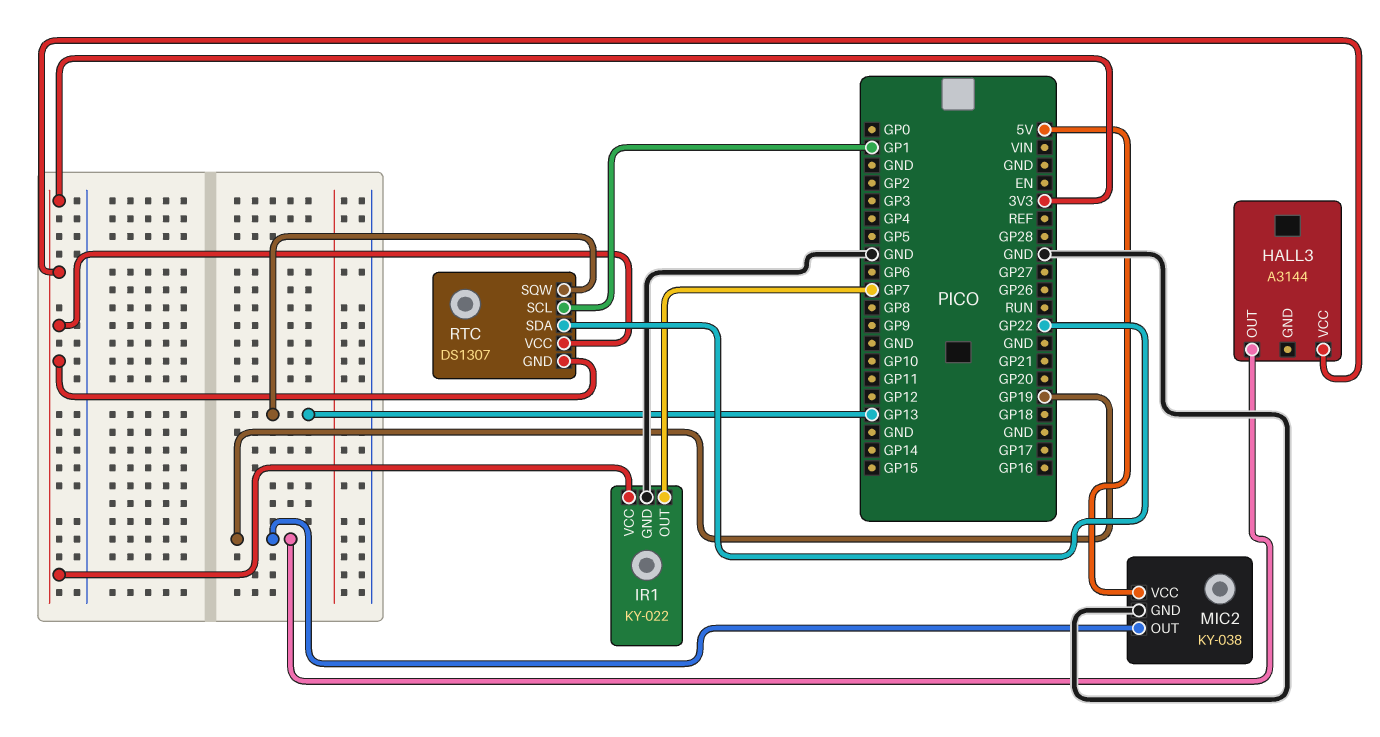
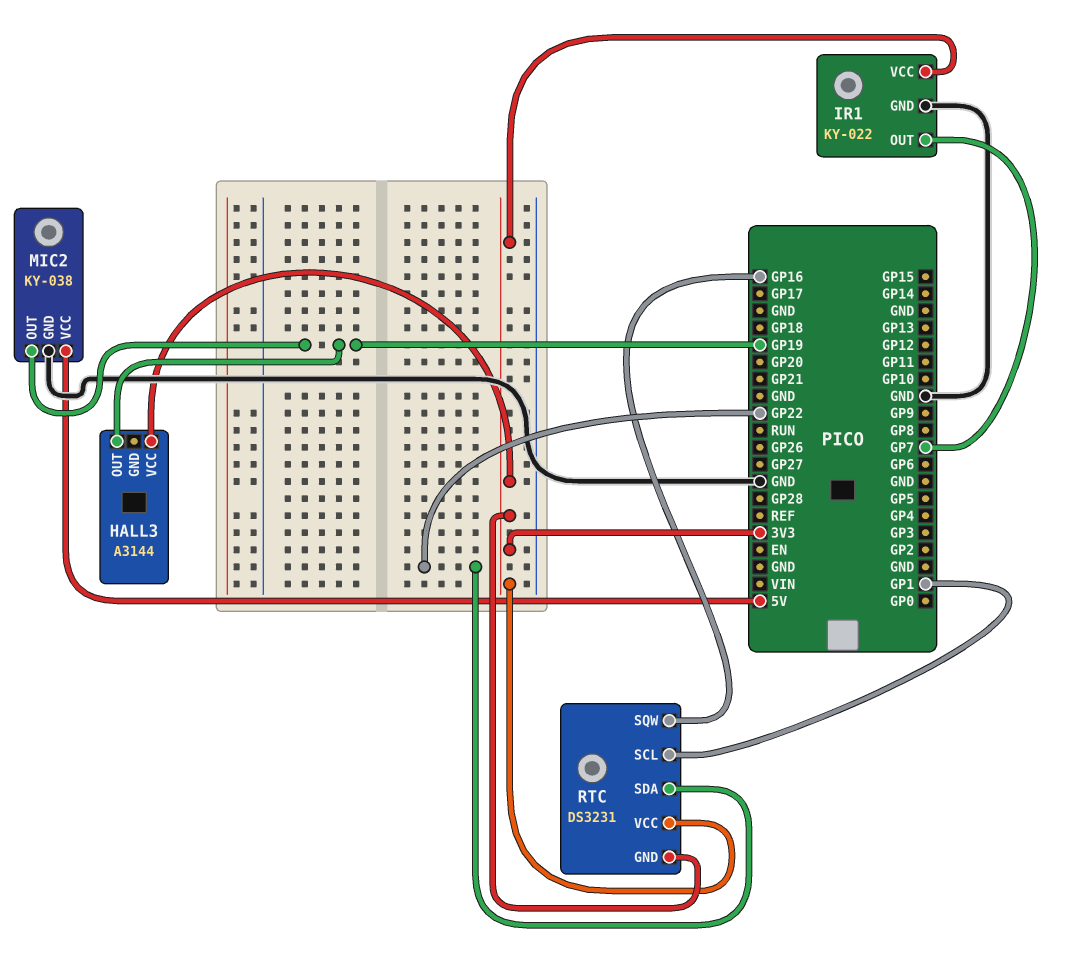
RTC: DS1307 -> DS3231
RTC pin SQW: GP13 -> GP16

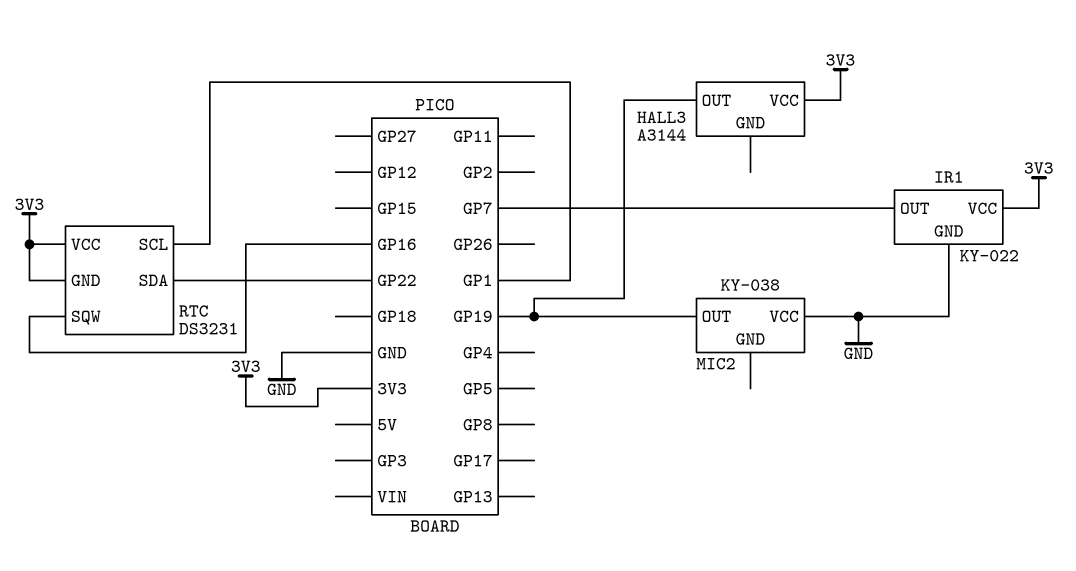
MIC2 pin GND: GND -> none
MIC2 pin VCC: 5V -> GND

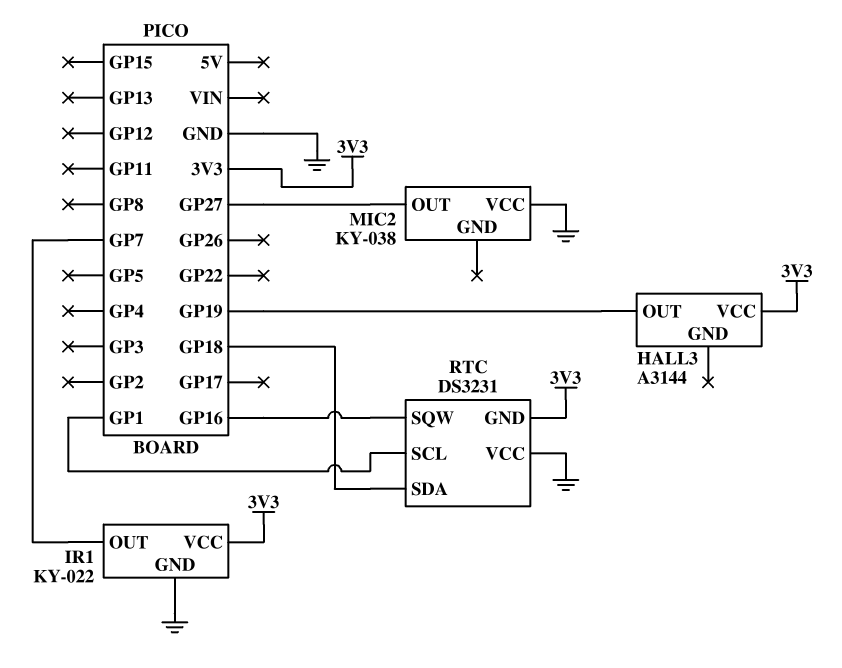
MIC2 pin OUT: GP19 -> GP27
RTC pin SDA: GP22 -> GP18
RTC pin VCC: 3V3 -> GND

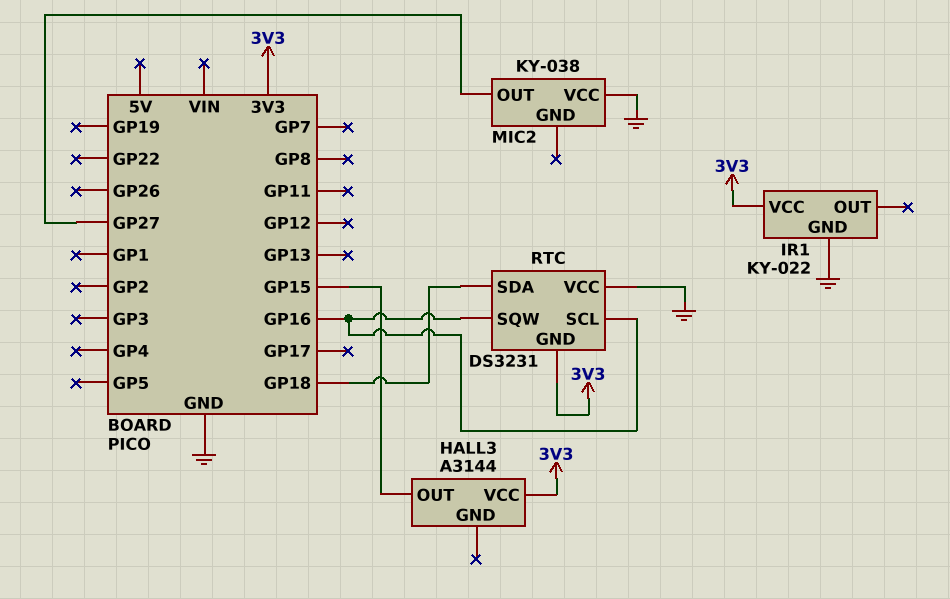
HALL3 pin OUT: GP19 -> GP15
IR1 pin OUT: GP7 -> none
RTC pin SCL: GP1 -> GP16

